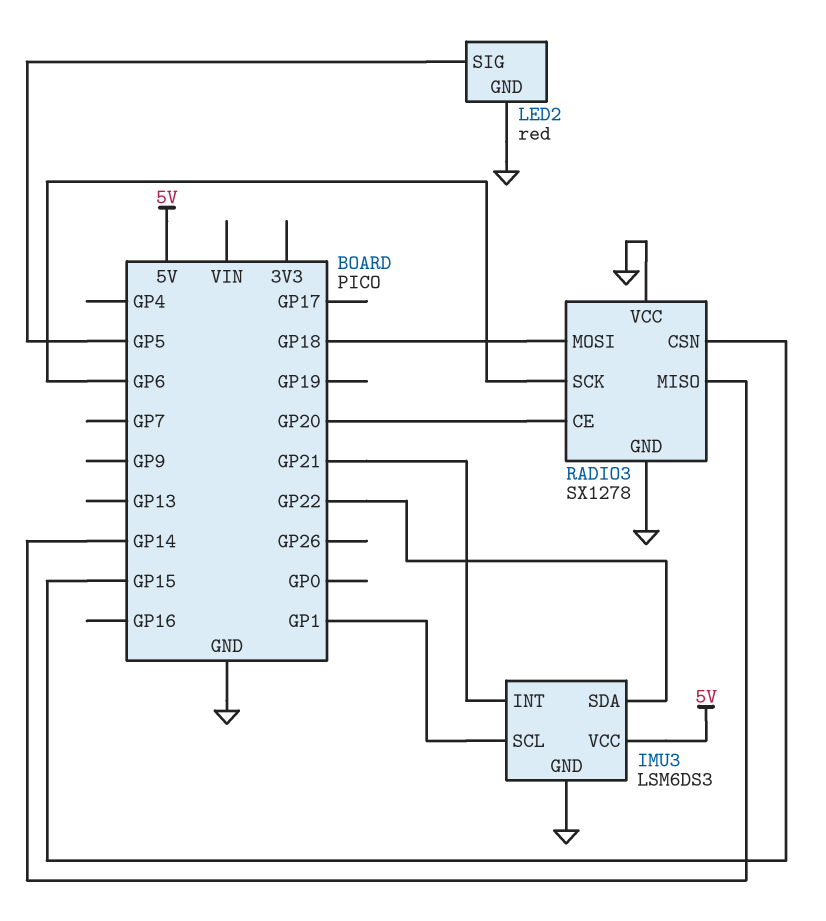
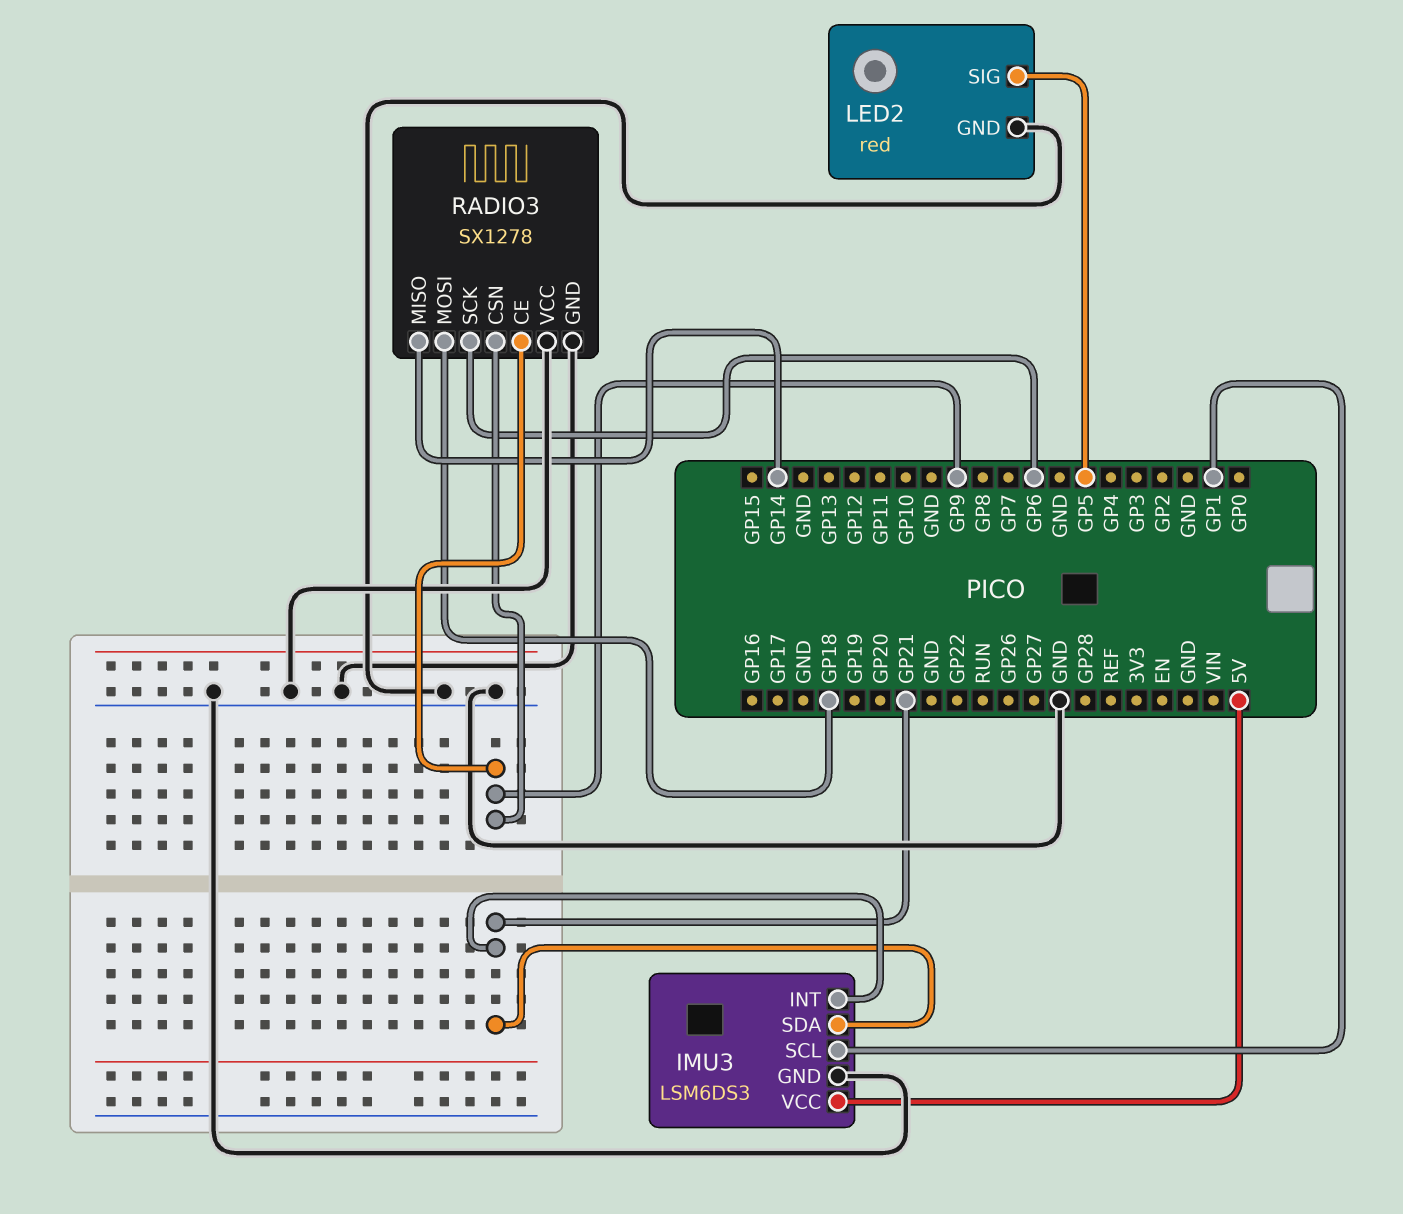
IMU3 pin SDA: GP22 -> GP21
RADIO3 pin CE: GP20 -> GP9
RADIO3 pin CSN: GP15 -> GP9

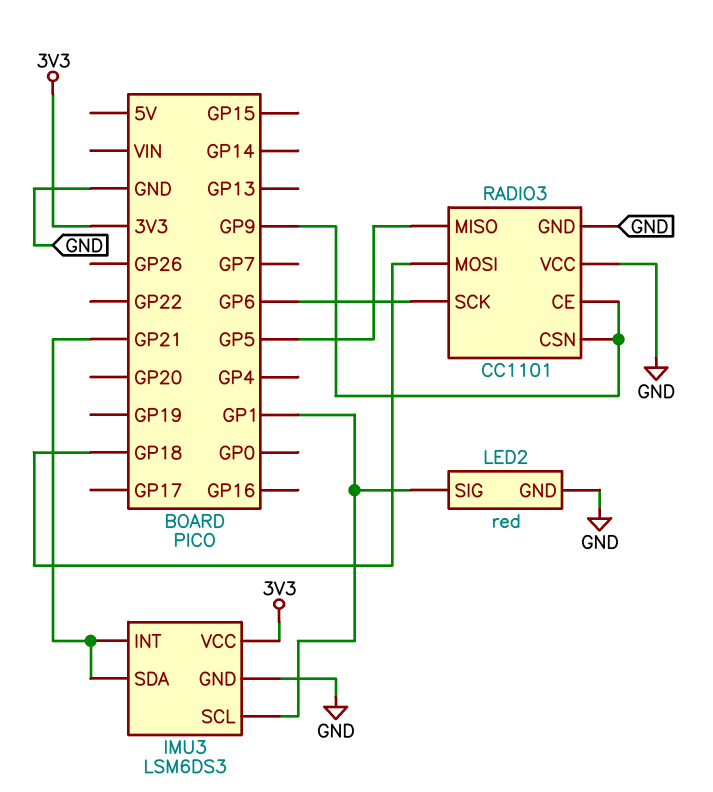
IMU3 pin VCC: 5V -> 3V3
LED2 pin SIG: GP5 -> GP1
RADIO3: SX1278 -> CC1101
RADIO3 pin MISO: GP14 -> GP5

